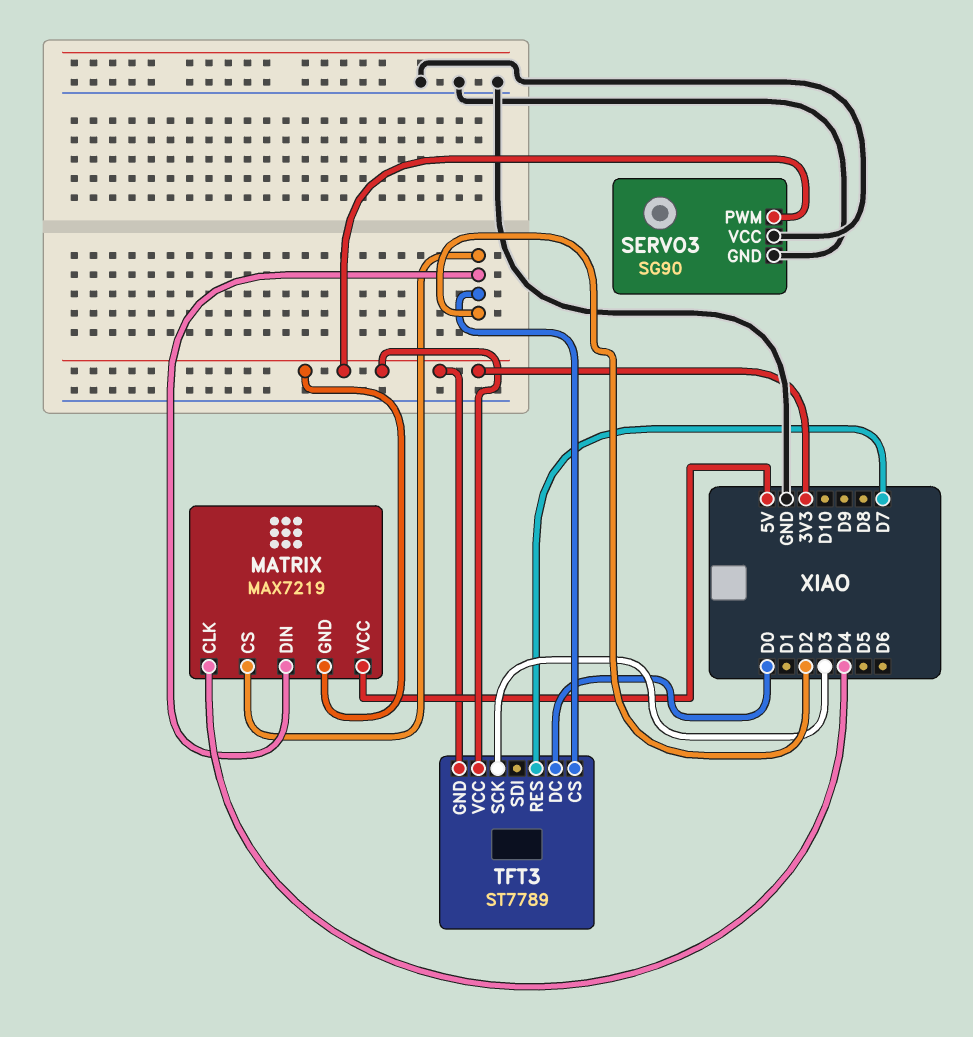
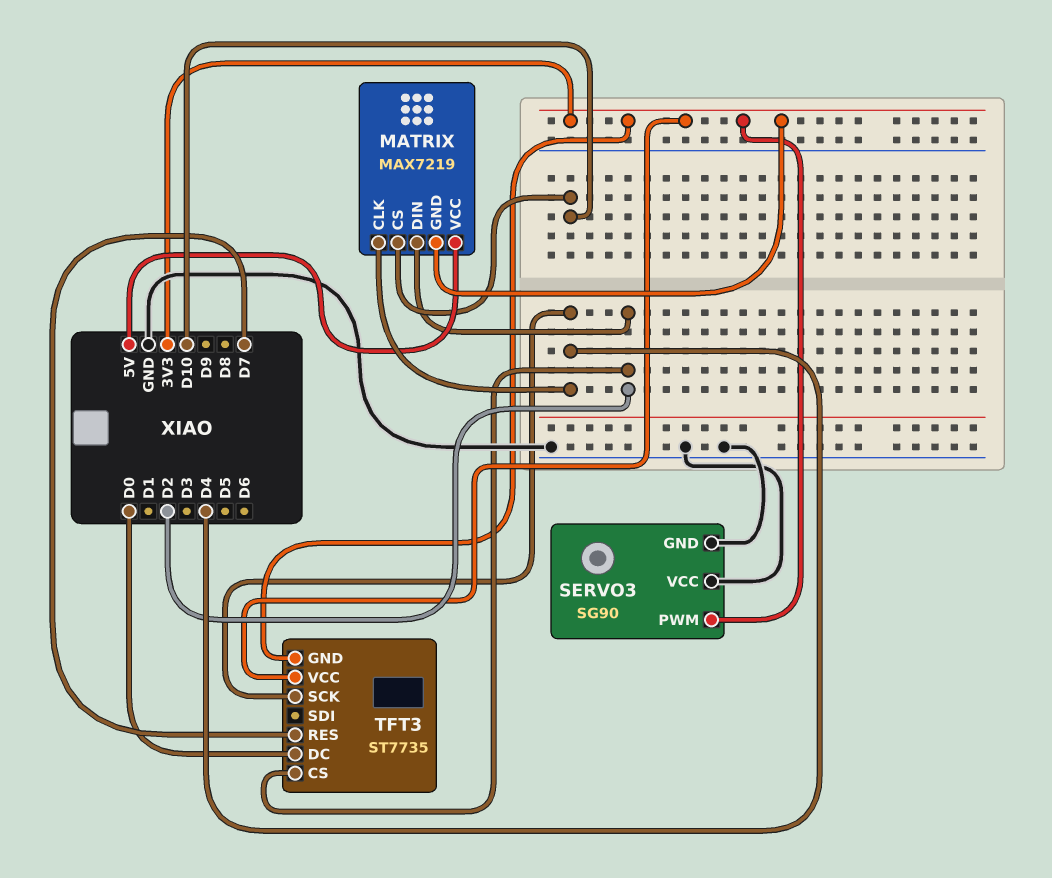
MATRIX pin CS: D2 -> D10
TFT3: ST7789 -> ST7735
TFT3 pin SCK: D3 -> D4

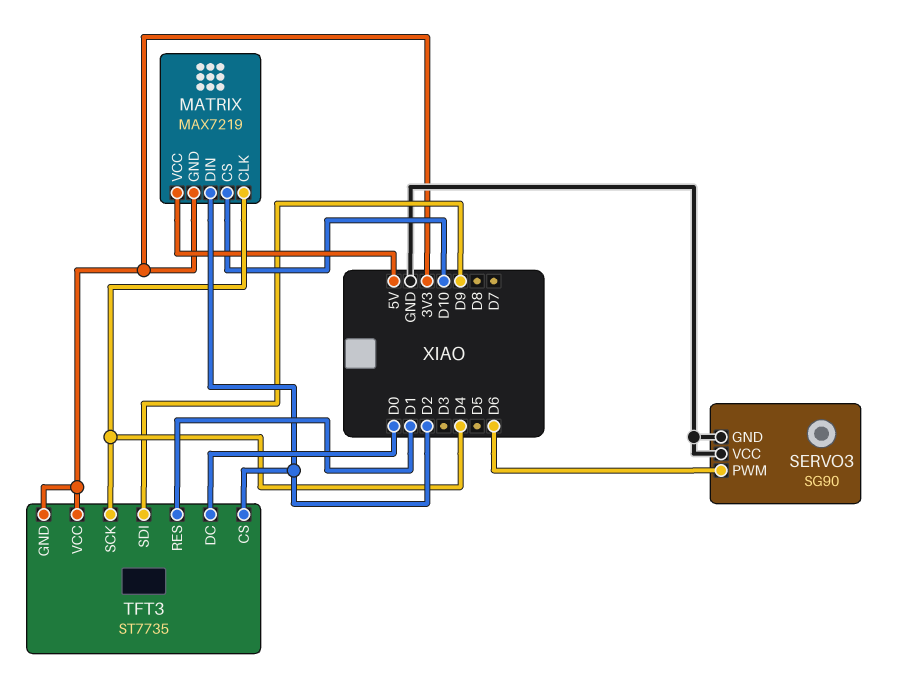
SERVO3 pin PWM: 3V3 -> D6
TFT3 pin RES: D7 -> D1
TFT3 pin SDI: none -> D9

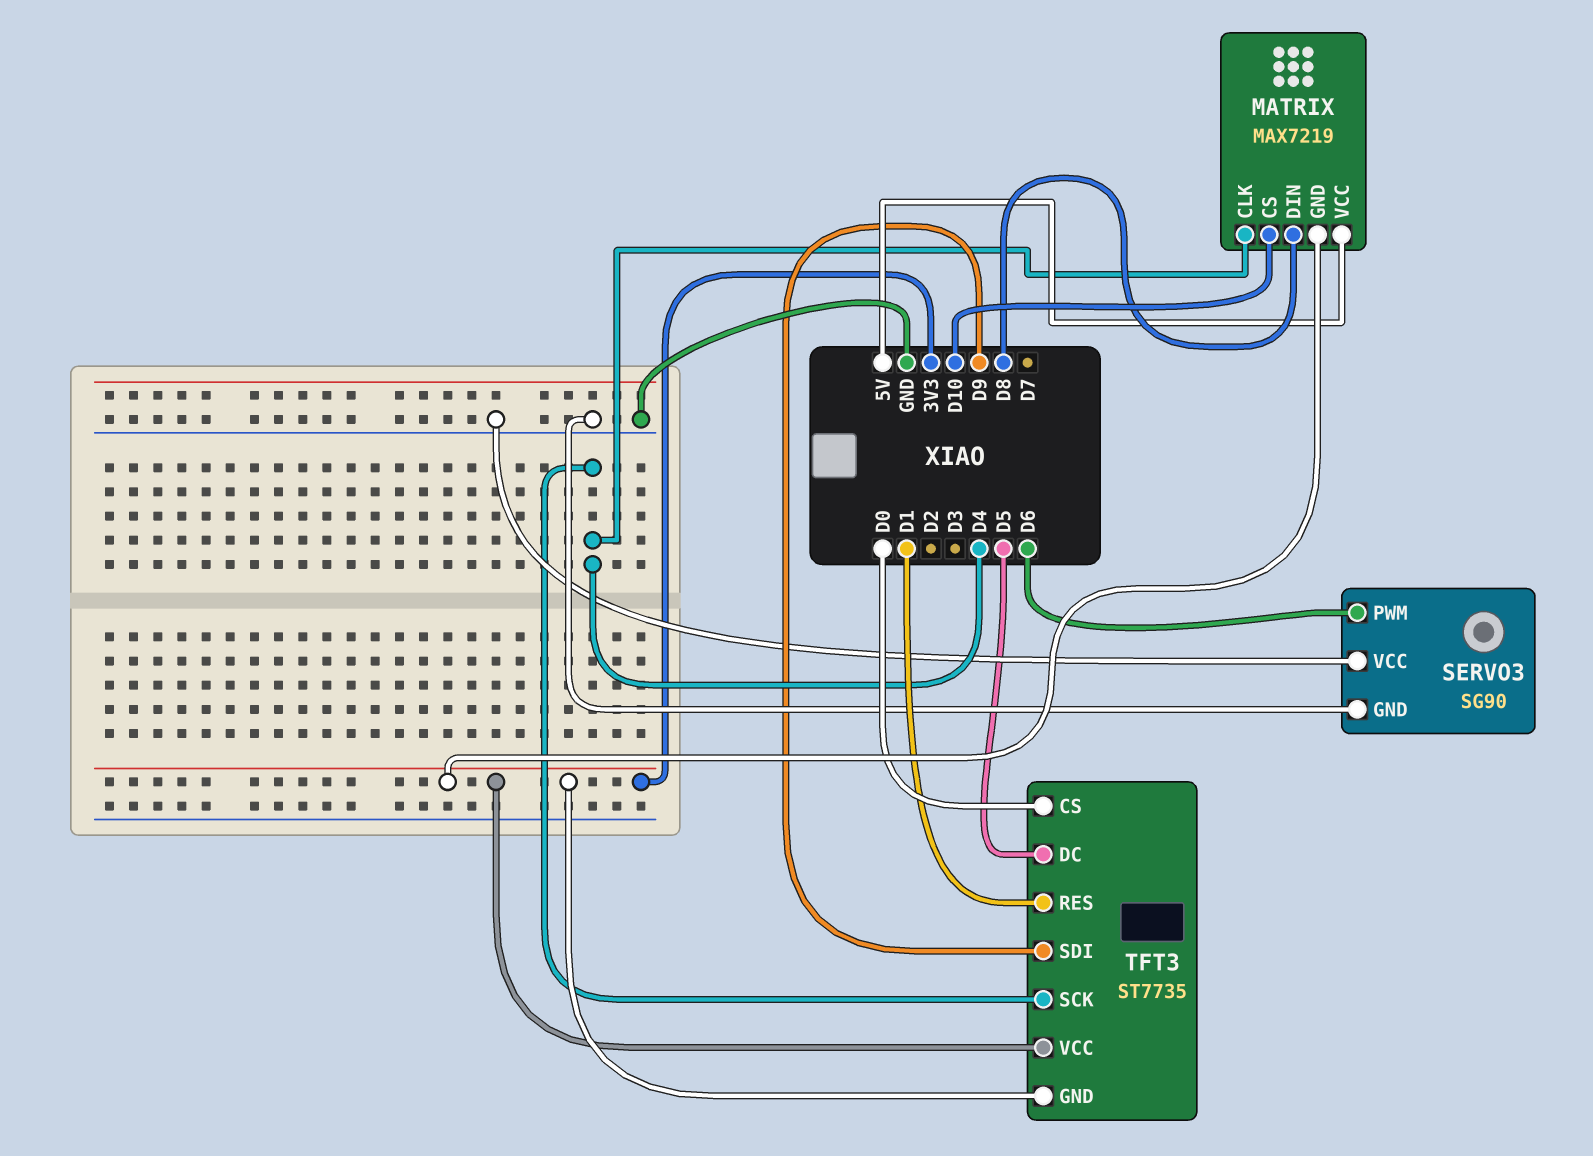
MATRIX pin DIN: D2 -> D8
TFT3 pin CS: D2 -> D0
TFT3 pin DC: D0 -> D5

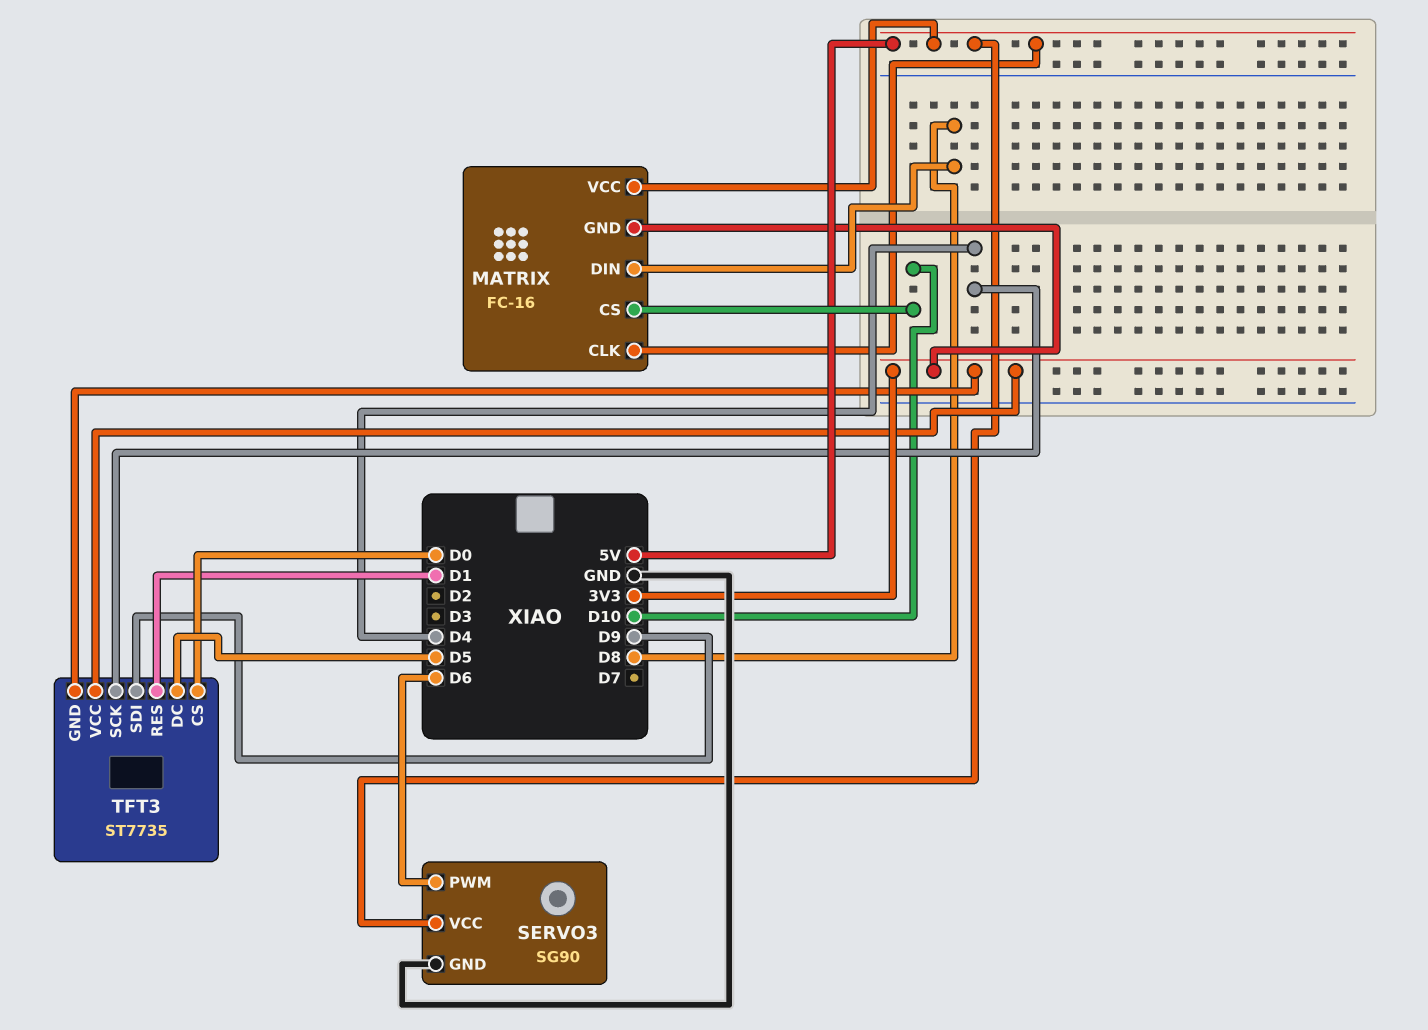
MATRIX: MAX7219 -> FC-16
MATRIX pin CLK: D4 -> 5V
SERVO3 pin VCC: GND -> 5V

